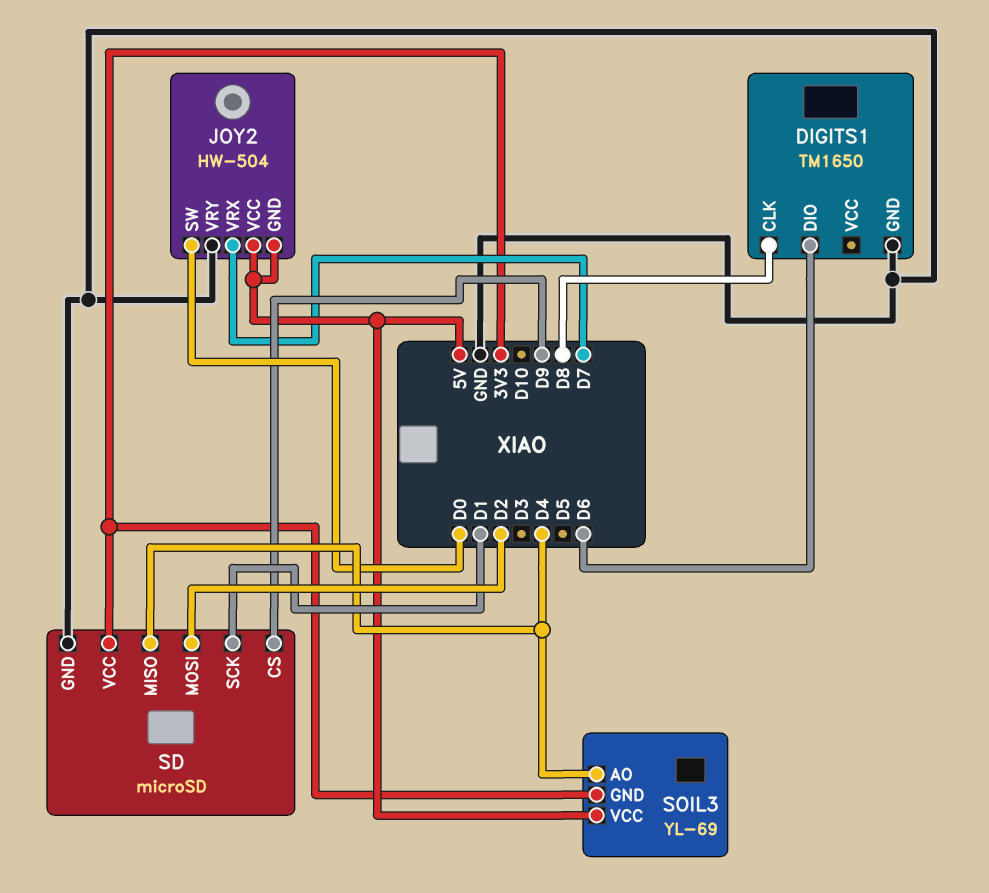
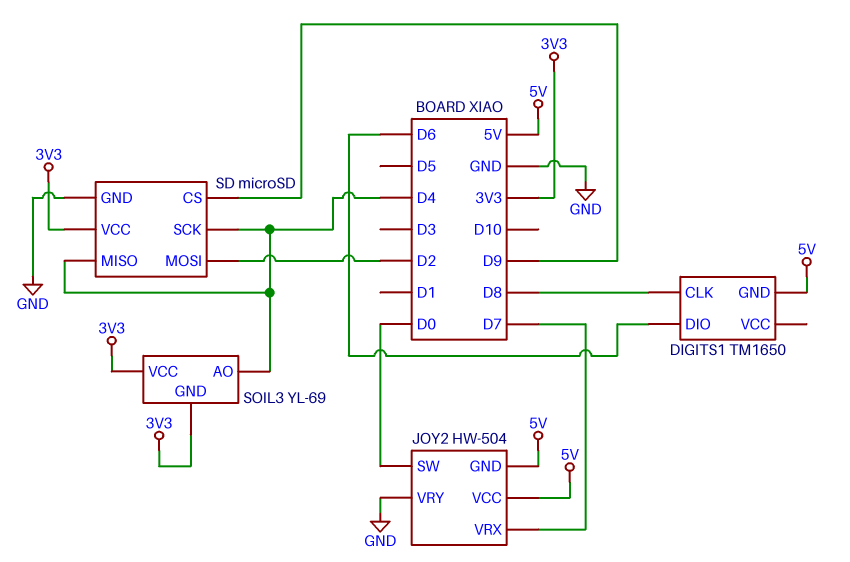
DIGITS1 pin GND: GND -> 5V
SD pin SCK: D1 -> D4
SOIL3 pin VCC: 5V -> 3V3

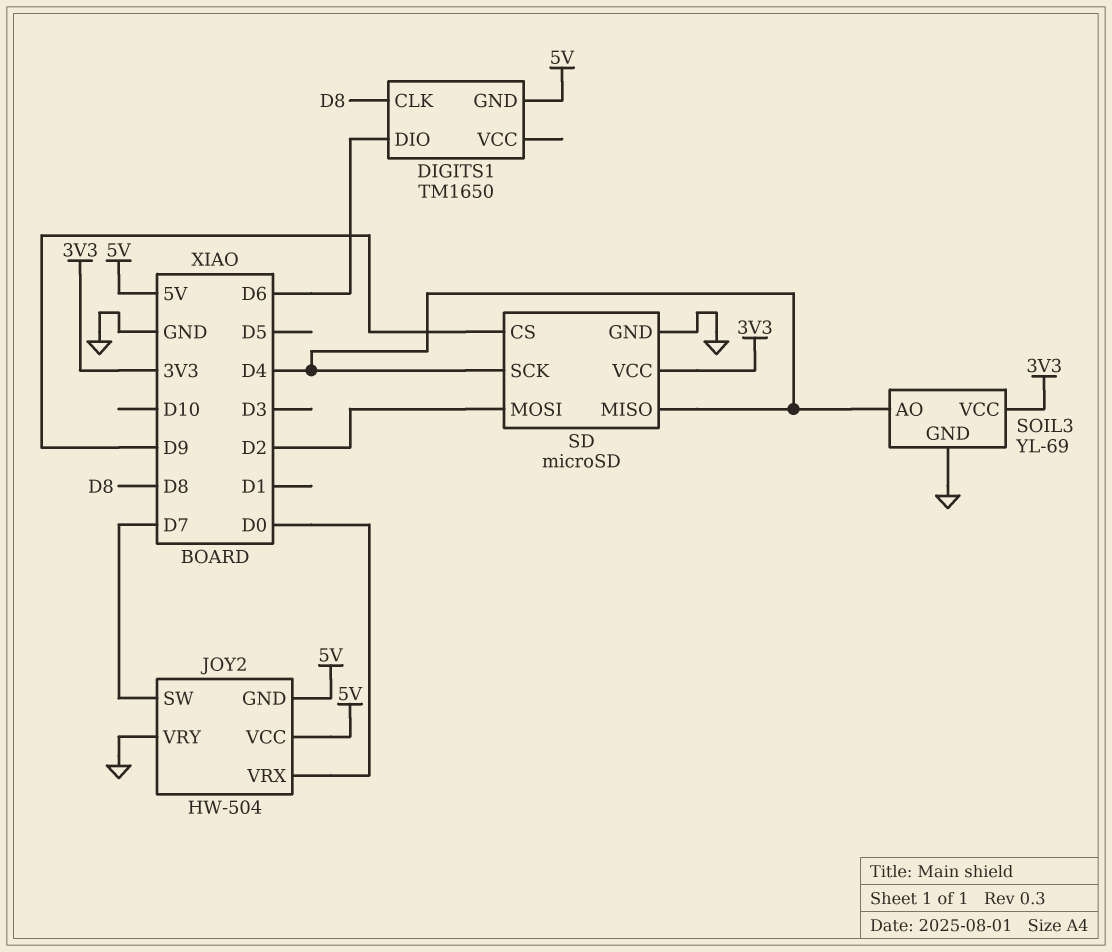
JOY2 pin SW: D0 -> D7
JOY2 pin VRX: D7 -> D0
SOIL3 pin GND: 3V3 -> GND

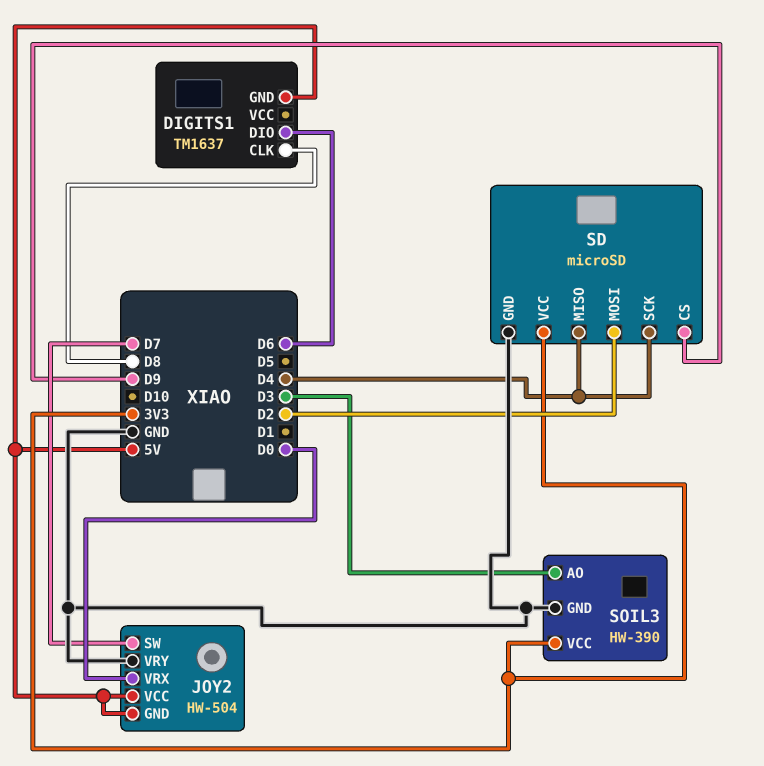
DIGITS1: TM1650 -> TM1637
SOIL3: YL-69 -> HW-390
SOIL3 pin AO: D4 -> D3

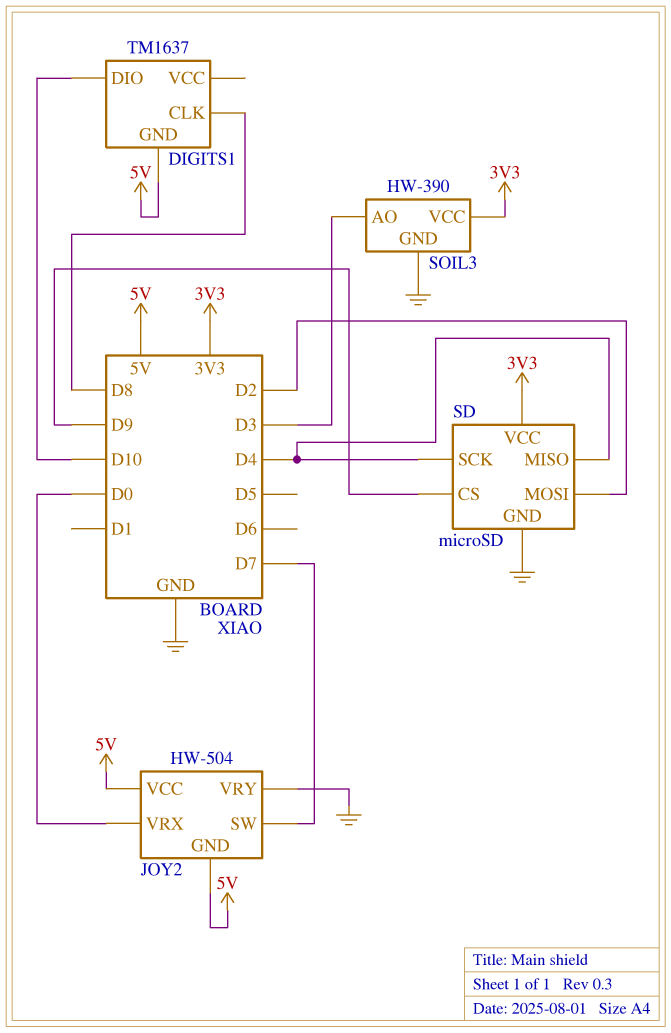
DIGITS1 pin DIO: D6 -> D10

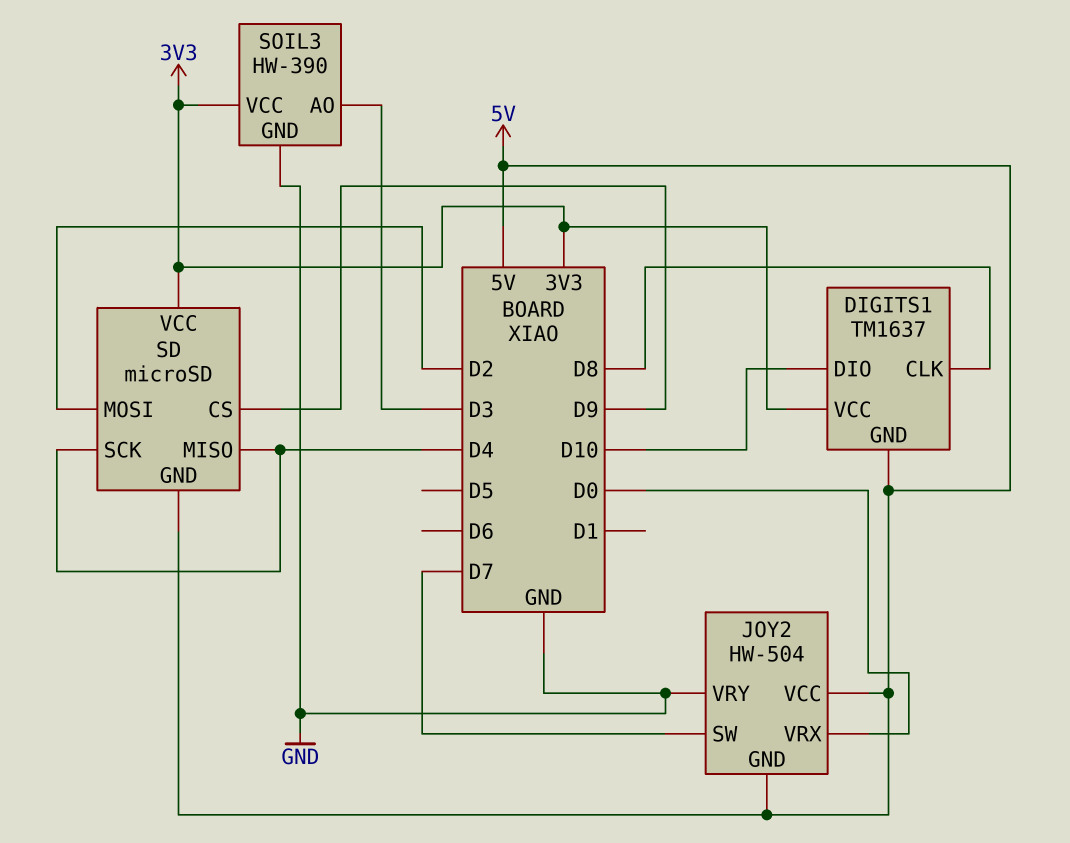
DIGITS1 pin VCC: none -> 3V3
SD pin GND: GND -> 5V

